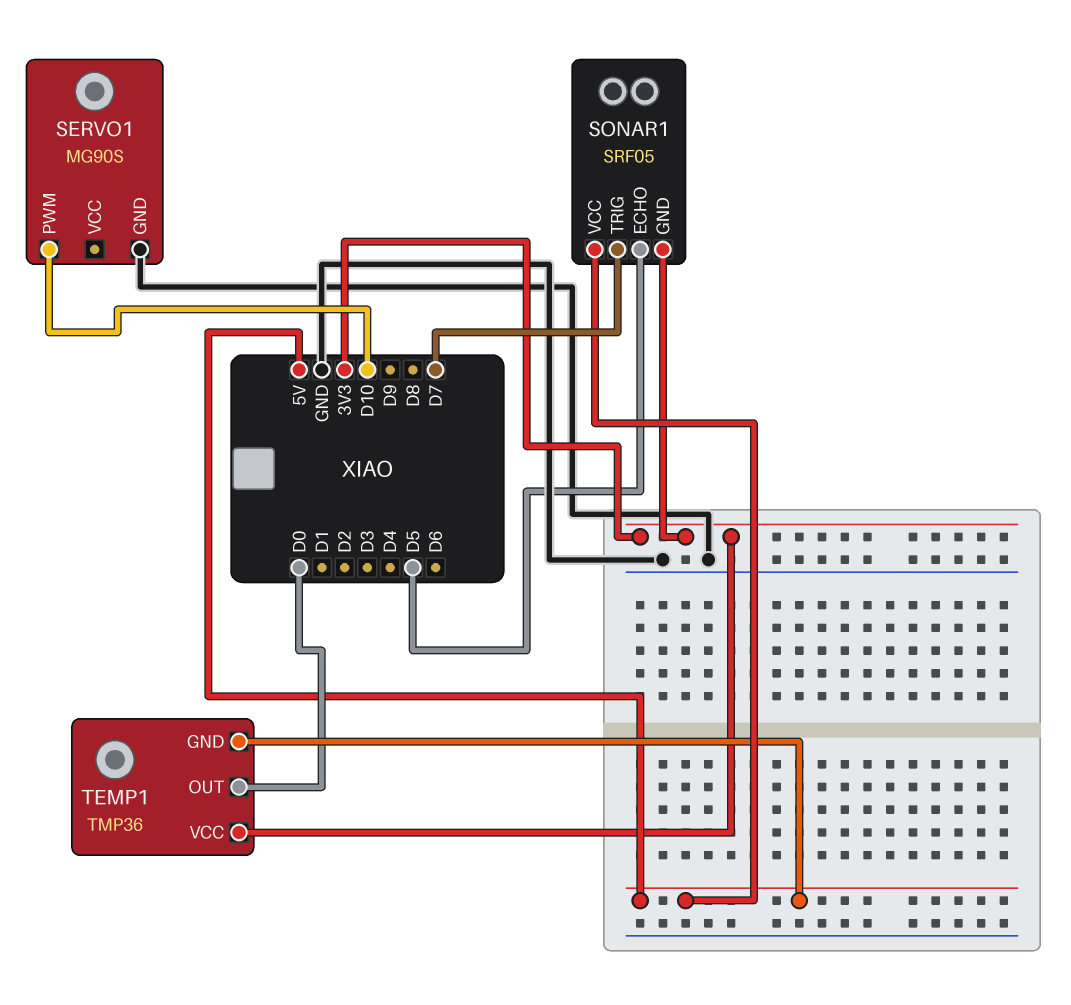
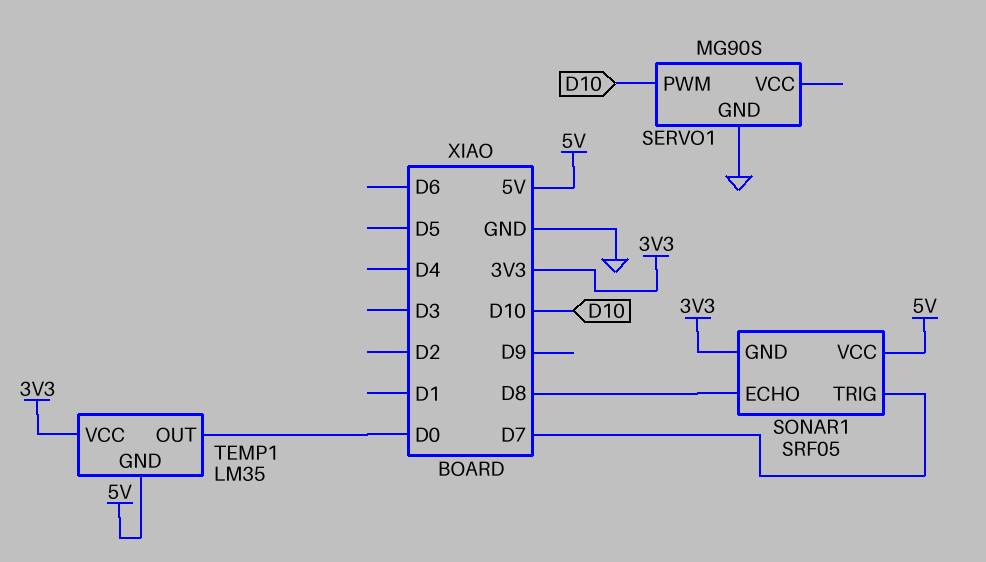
SONAR1 pin ECHO: D5 -> D8
TEMP1: TMP36 -> LM35

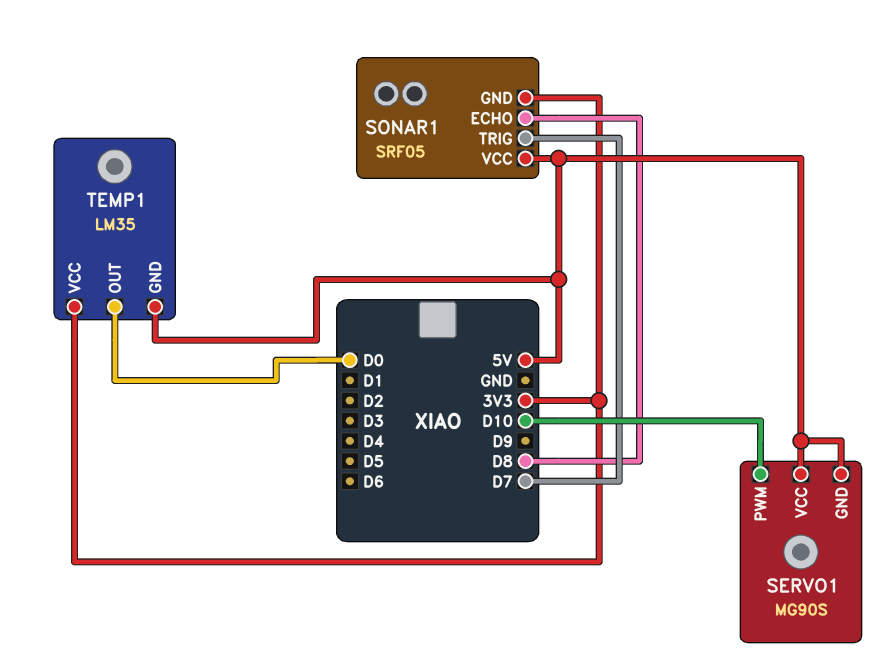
SERVO1 pin GND: GND -> 5V
SERVO1 pin VCC: none -> 5V

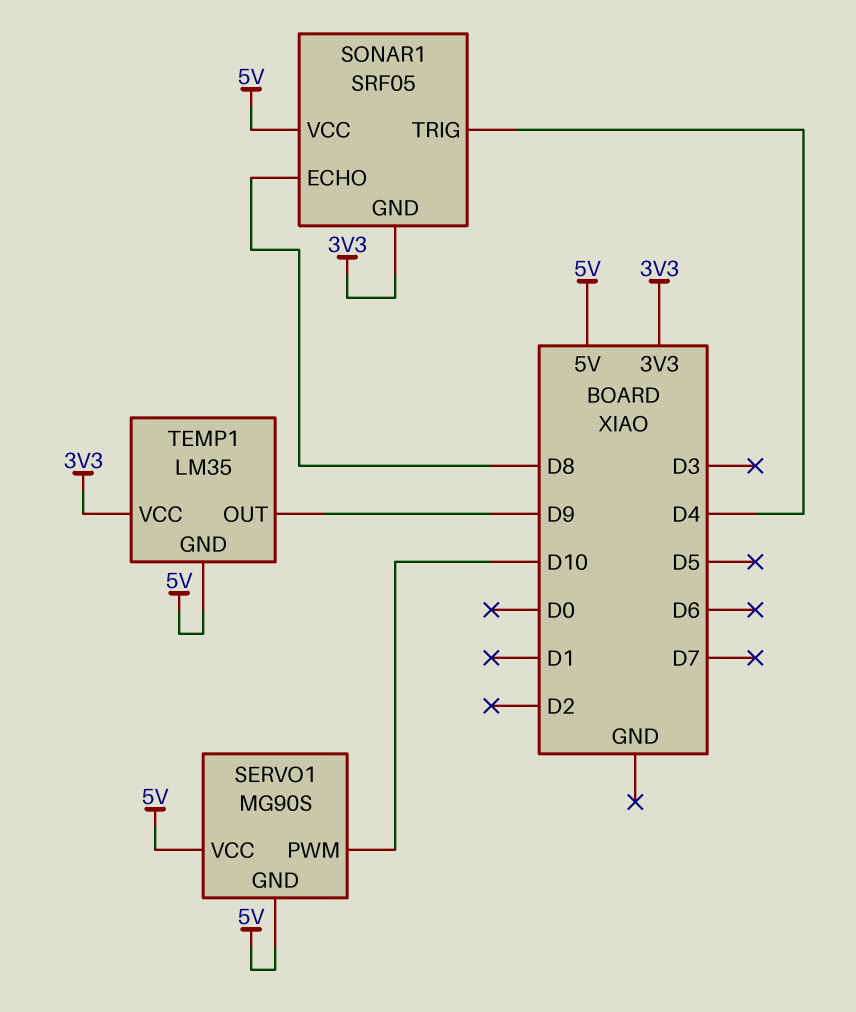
SONAR1 pin TRIG: D7 -> D4
TEMP1 pin OUT: D0 -> D9

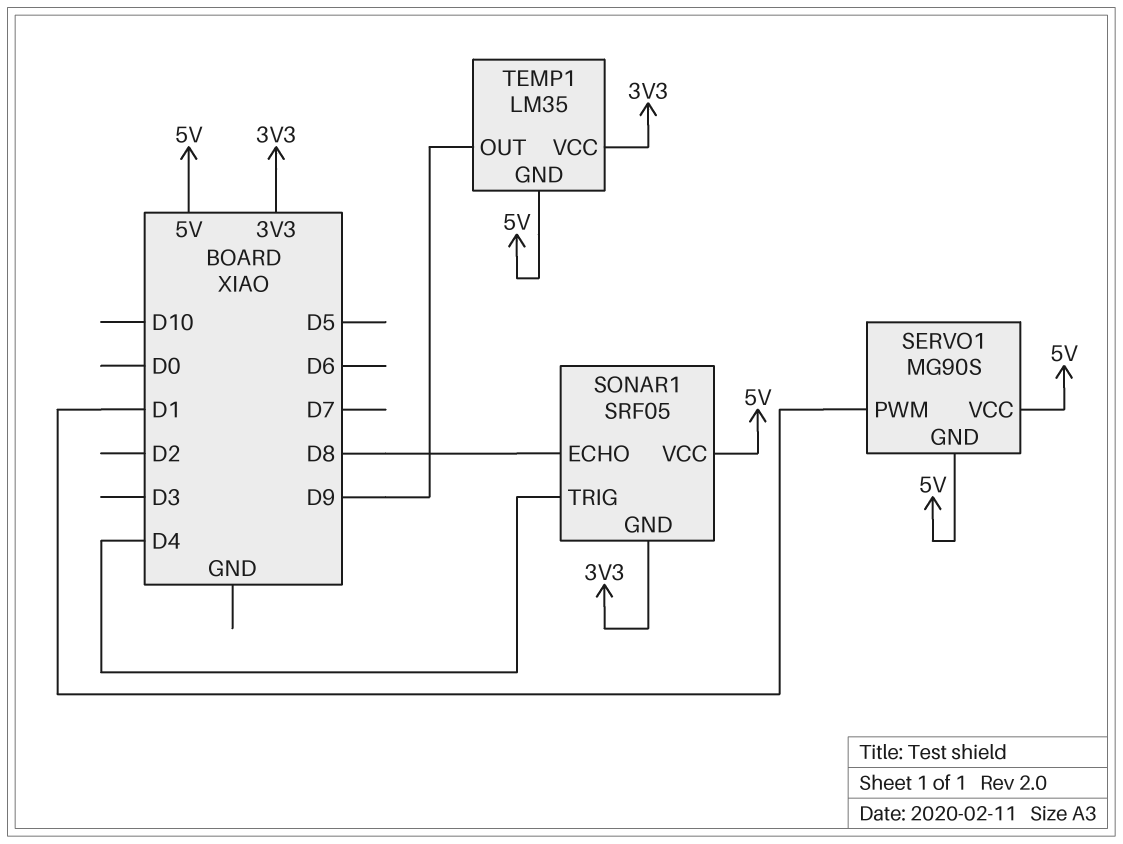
SERVO1 pin PWM: D10 -> D1

